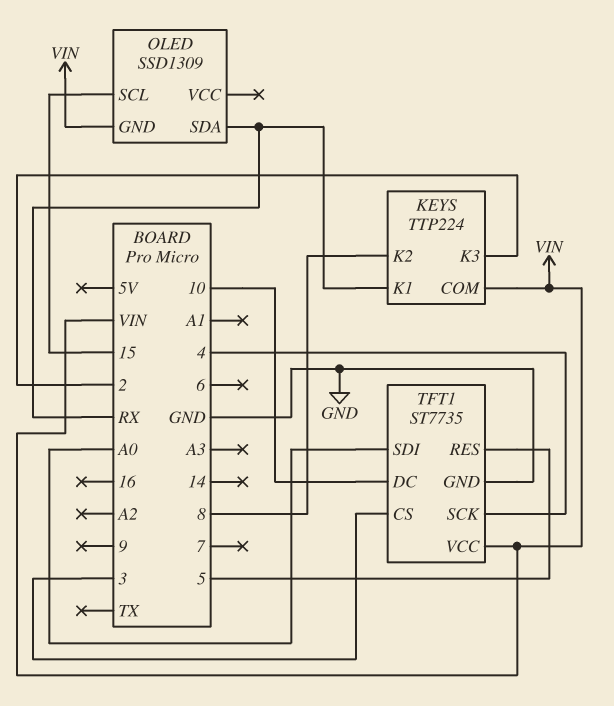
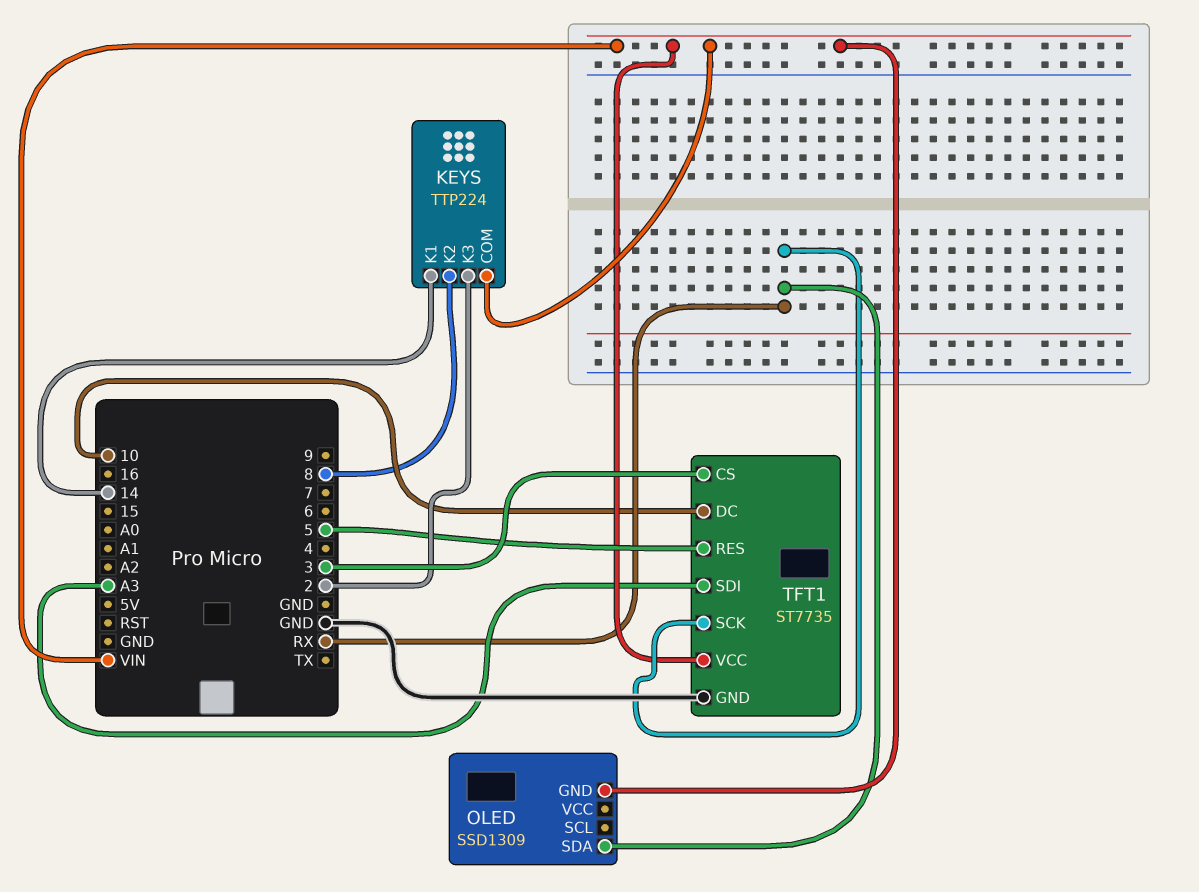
KEYS pin K1: RX -> 14
OLED pin SCL: 15 -> none
TFT1 pin SCK: 4 -> RX
TFT1 pin SDI: A0 -> A3

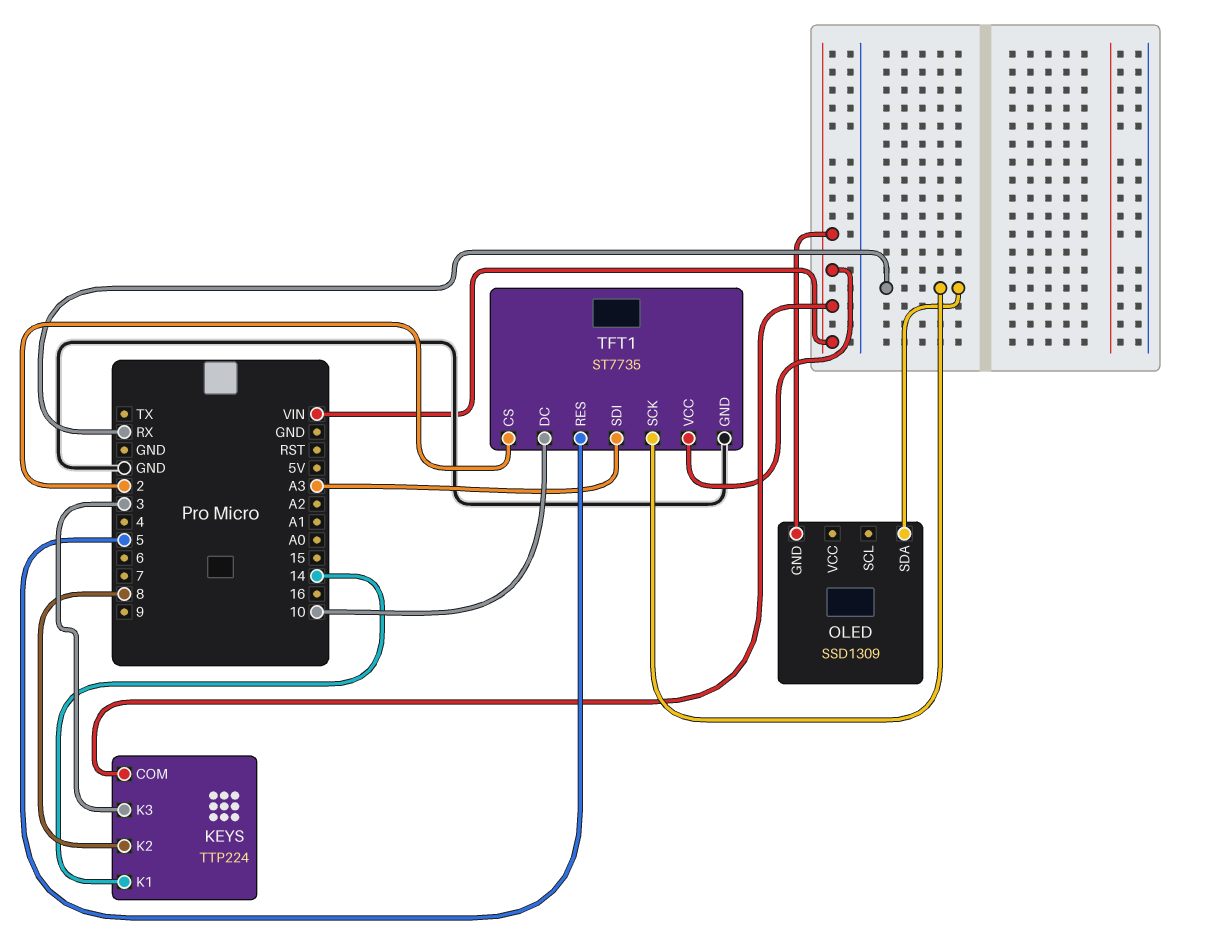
KEYS pin K3: 2 -> 3
TFT1 pin CS: 3 -> 2

